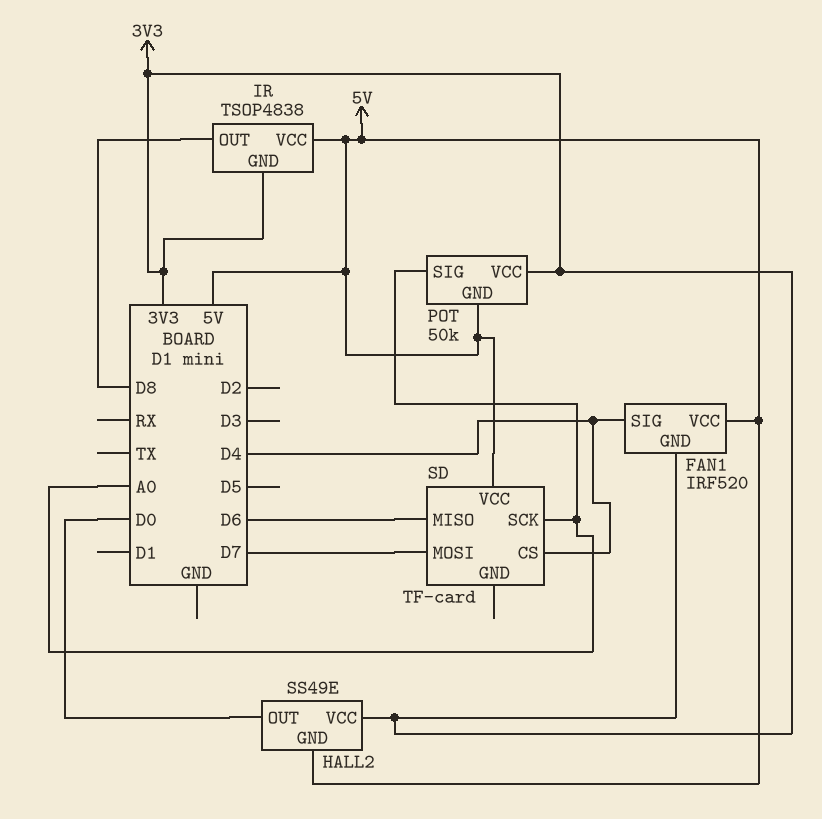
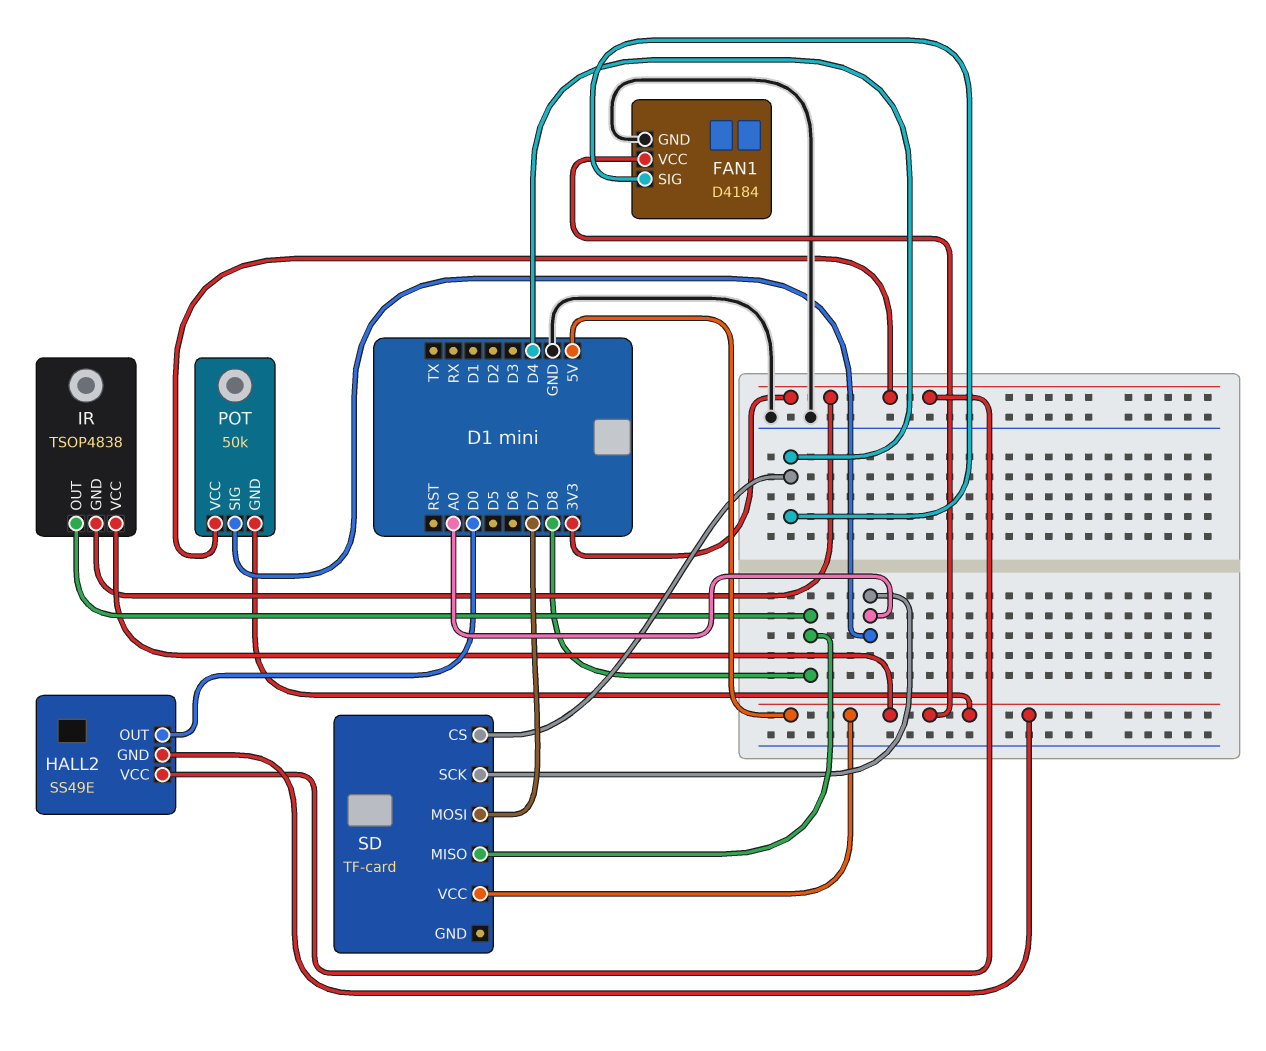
FAN1: IRF520 -> D4184
FAN1 pin GND: 3V3 -> GND
SD pin MISO: D6 -> D8

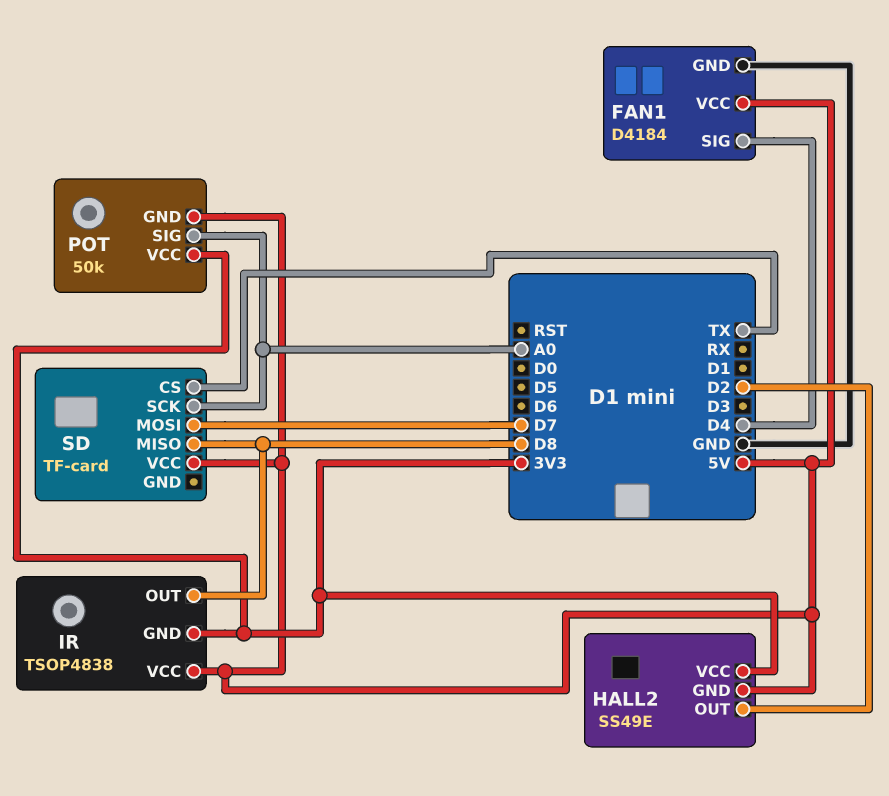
HALL2 pin OUT: D0 -> D2
SD pin CS: D4 -> TX

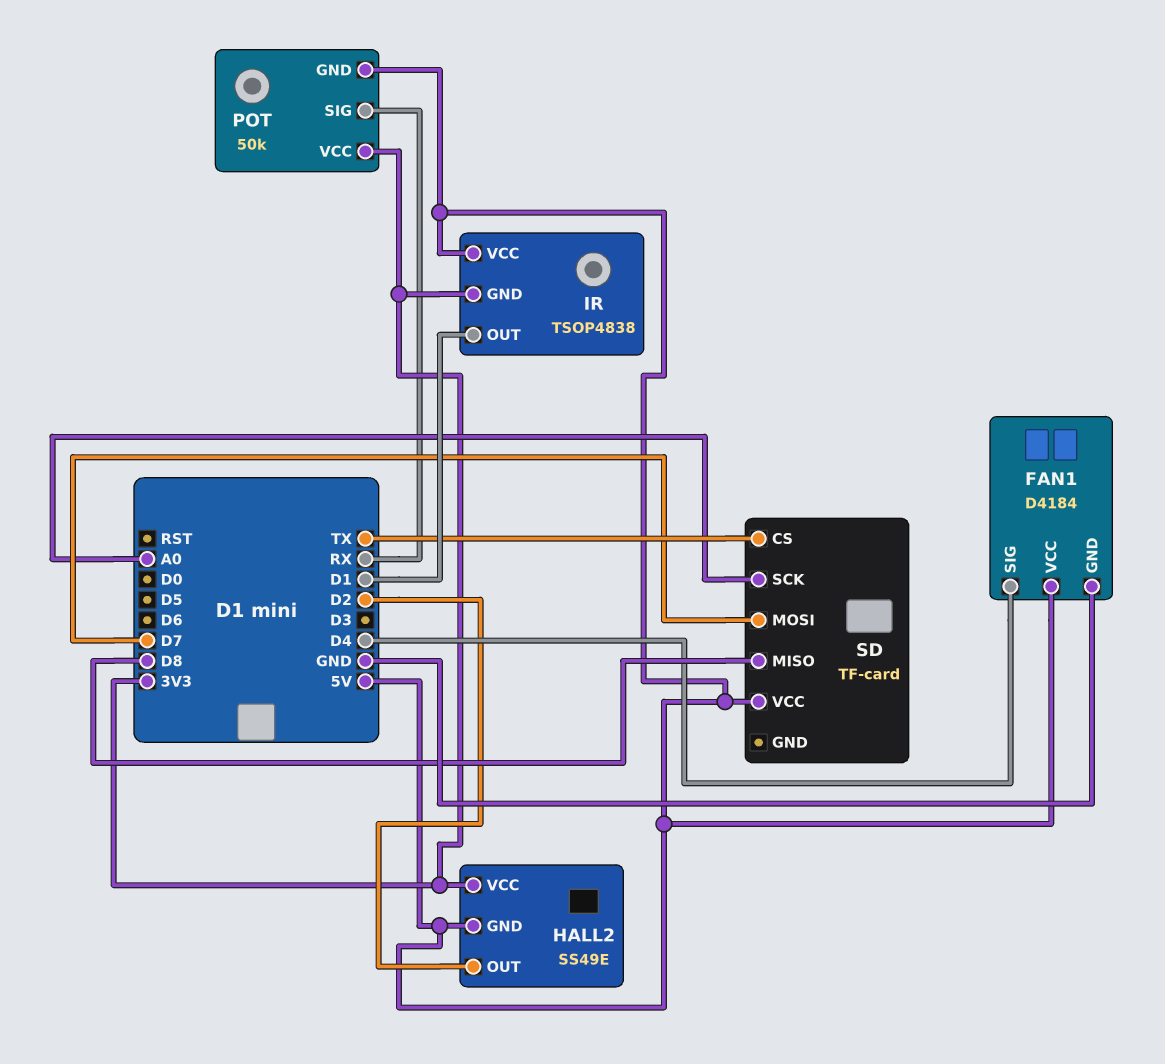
IR pin OUT: D8 -> D1
POT pin SIG: A0 -> RX

